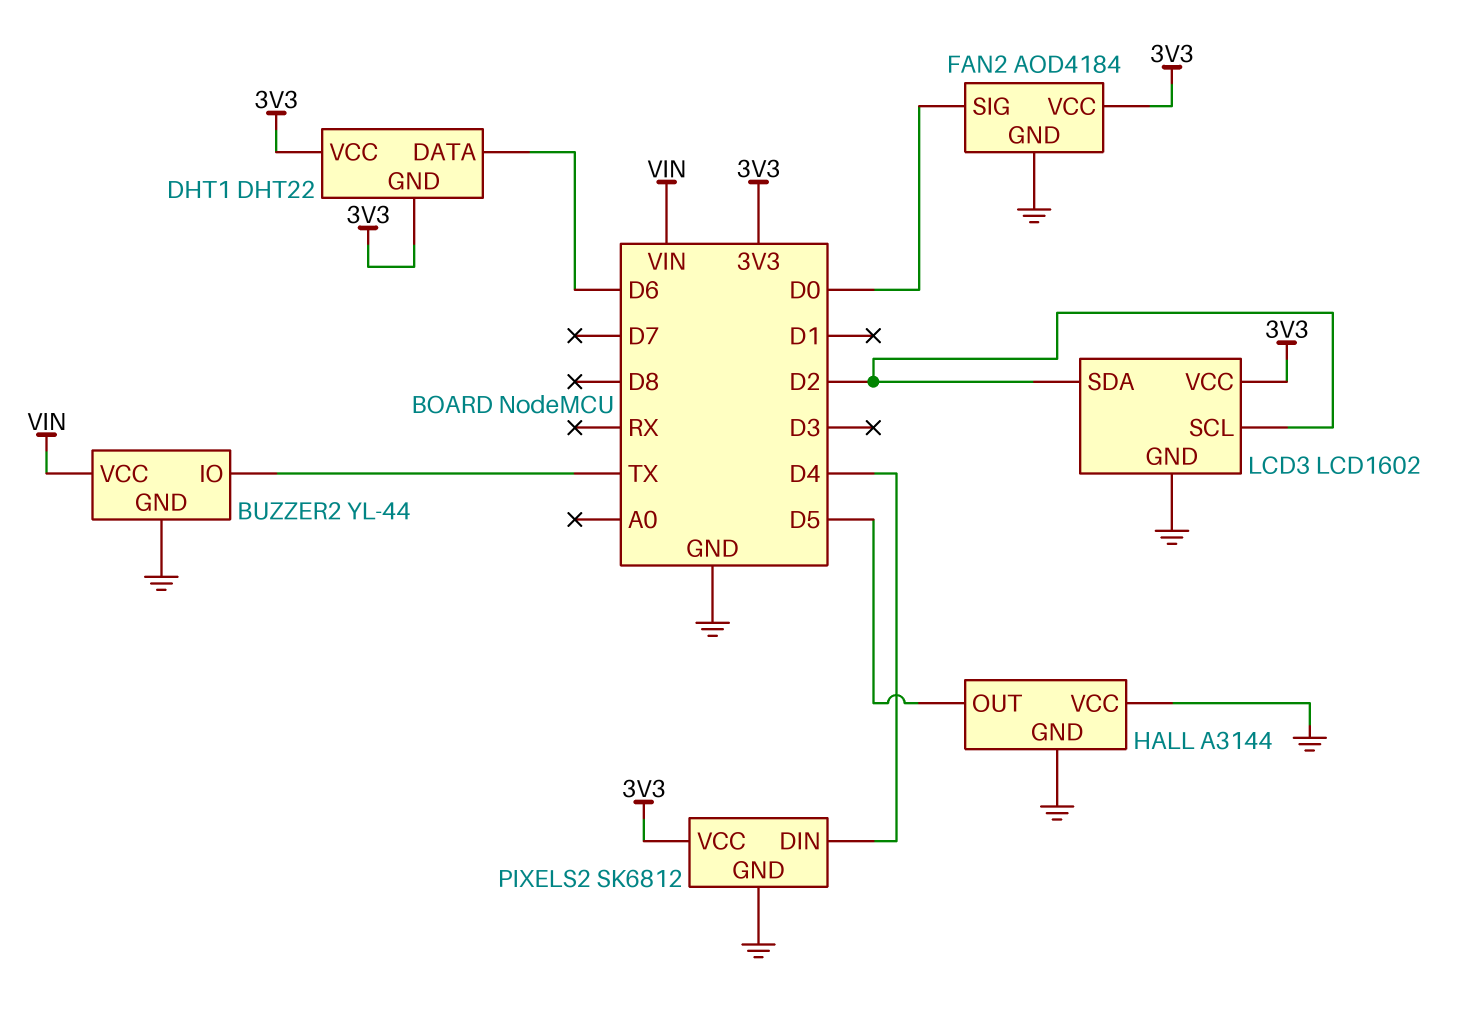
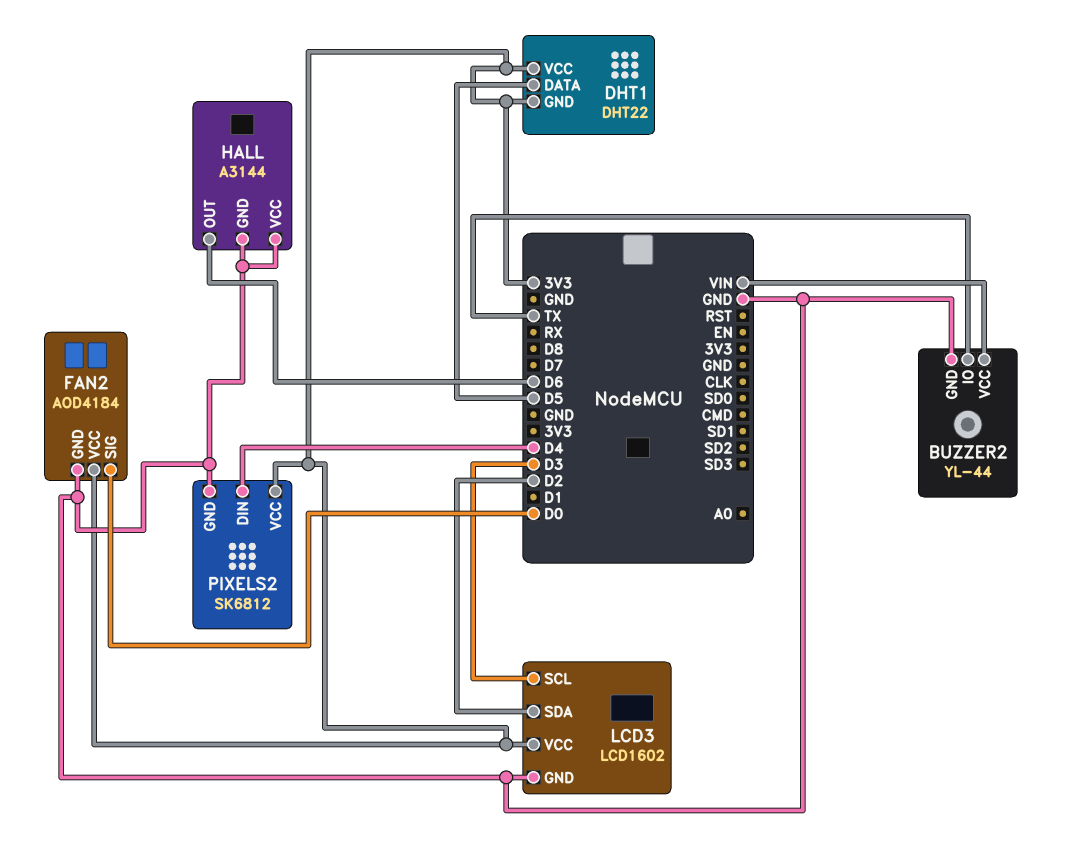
DHT1 pin DATA: D6 -> D5
HALL pin OUT: D5 -> D6
LCD3 pin SCL: D2 -> D3

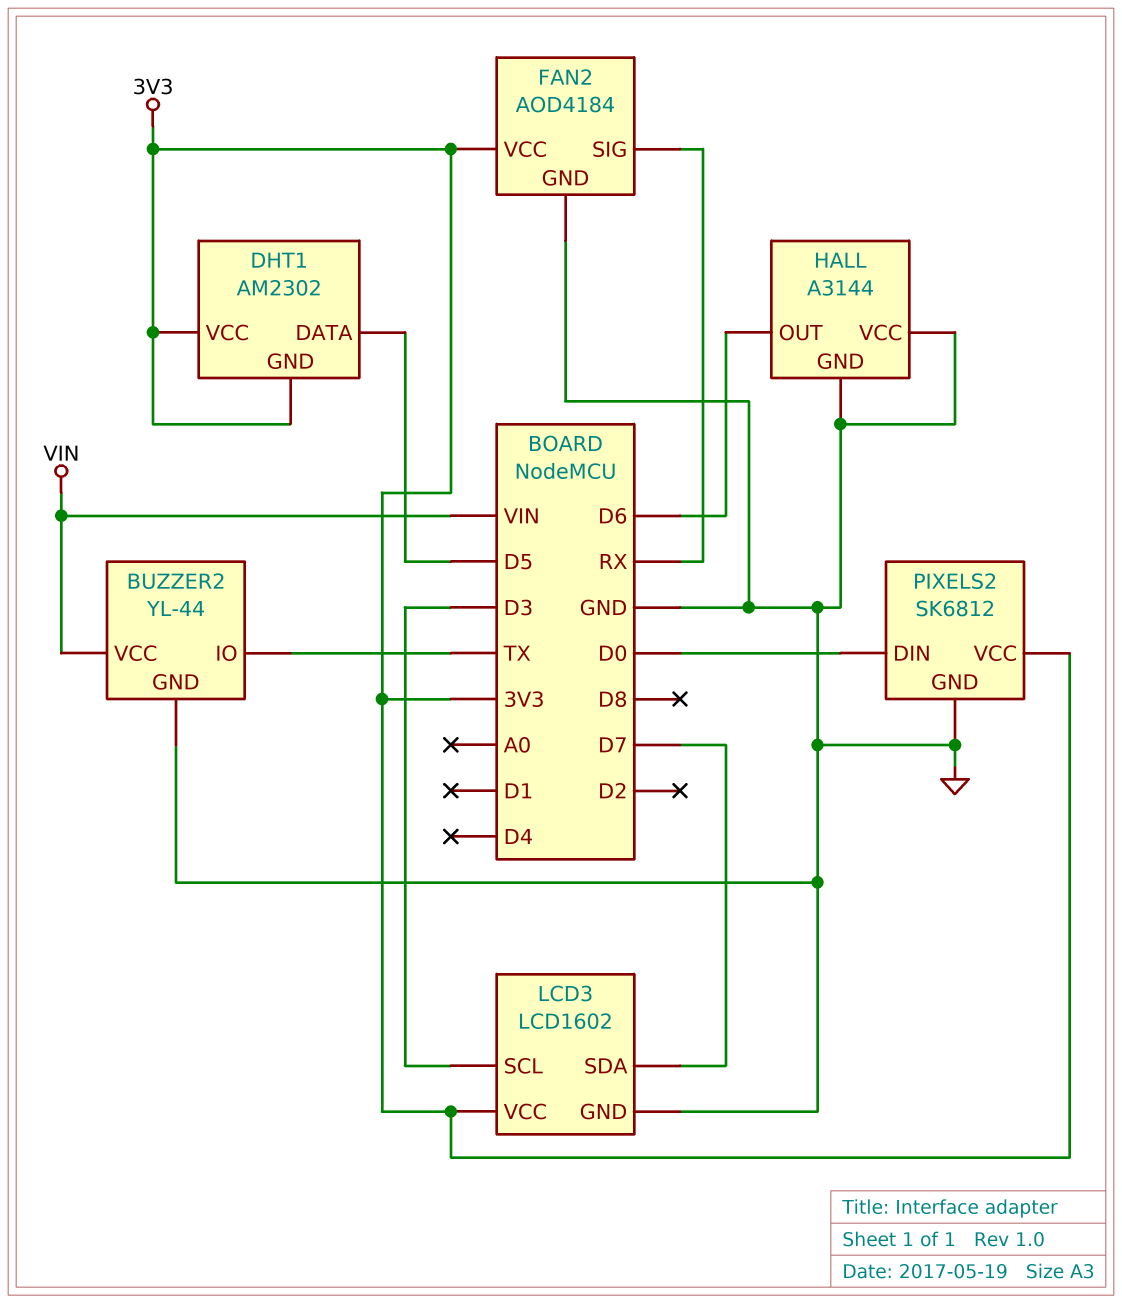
DHT1: DHT22 -> AM2302
FAN2 pin SIG: D0 -> RX
LCD3 pin SDA: D2 -> D7
PIXELS2 pin DIN: D4 -> D0

